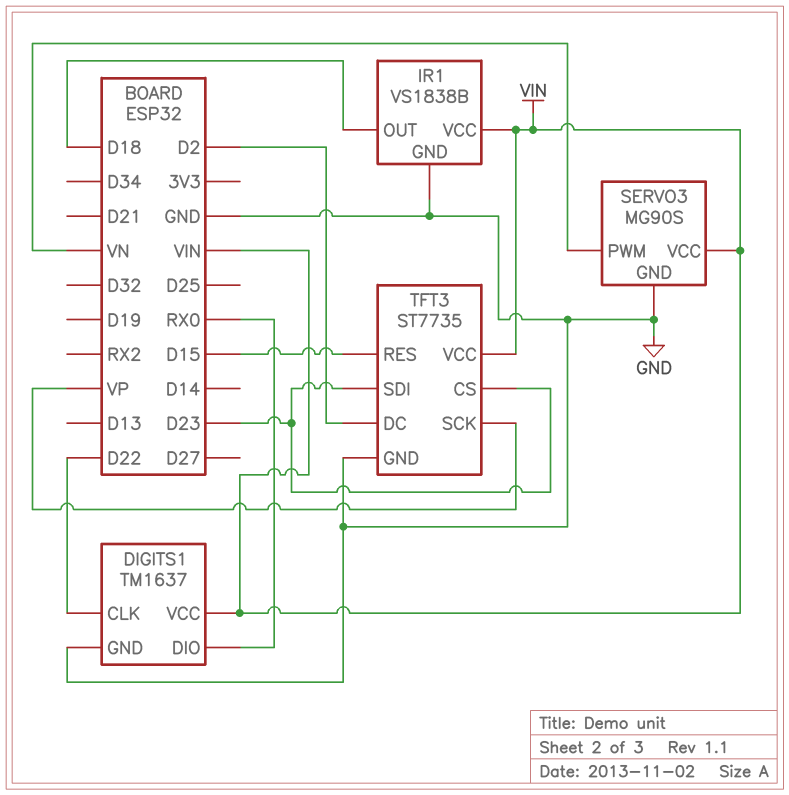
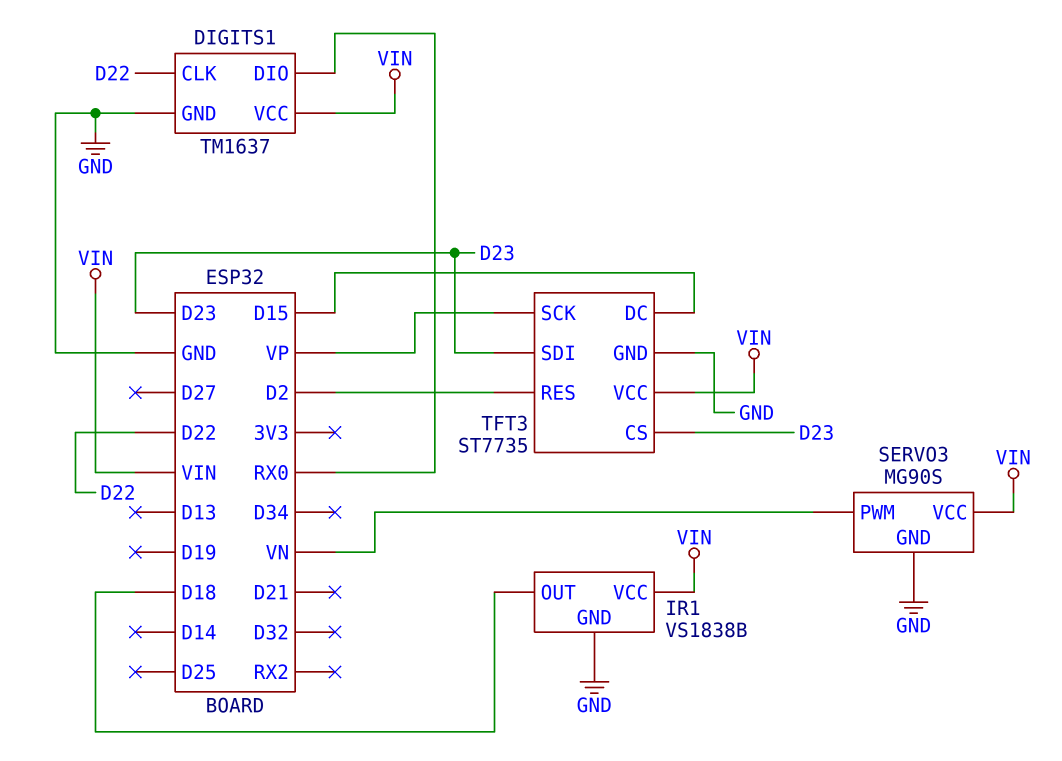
TFT3 pin DC: D2 -> D15
TFT3 pin RES: D15 -> D2

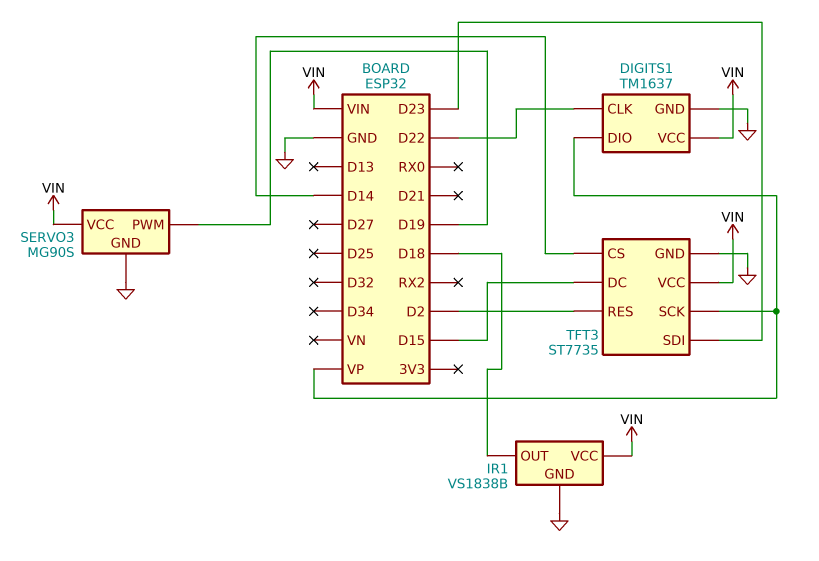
DIGITS1 pin DIO: RX0 -> VP
SERVO3 pin PWM: VN -> D19
TFT3 pin CS: D23 -> D14

